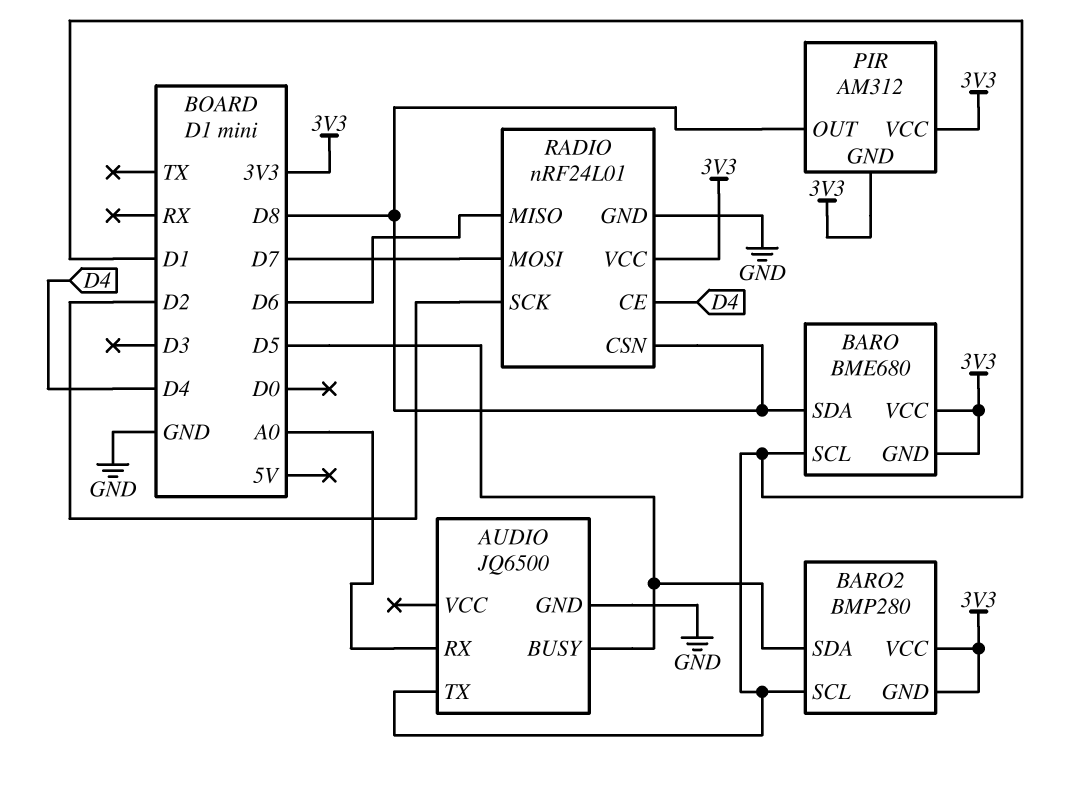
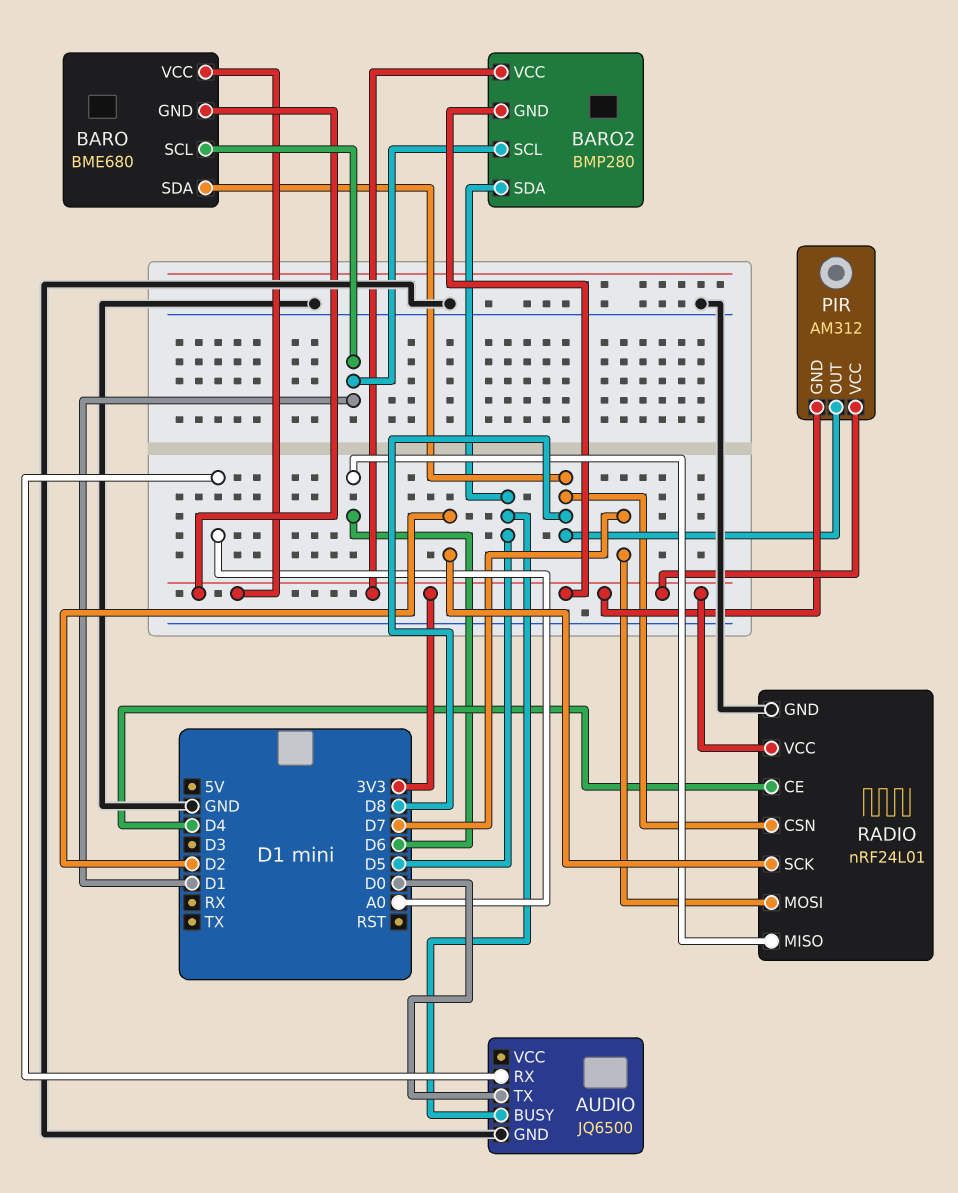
AUDIO pin TX: D1 -> D0

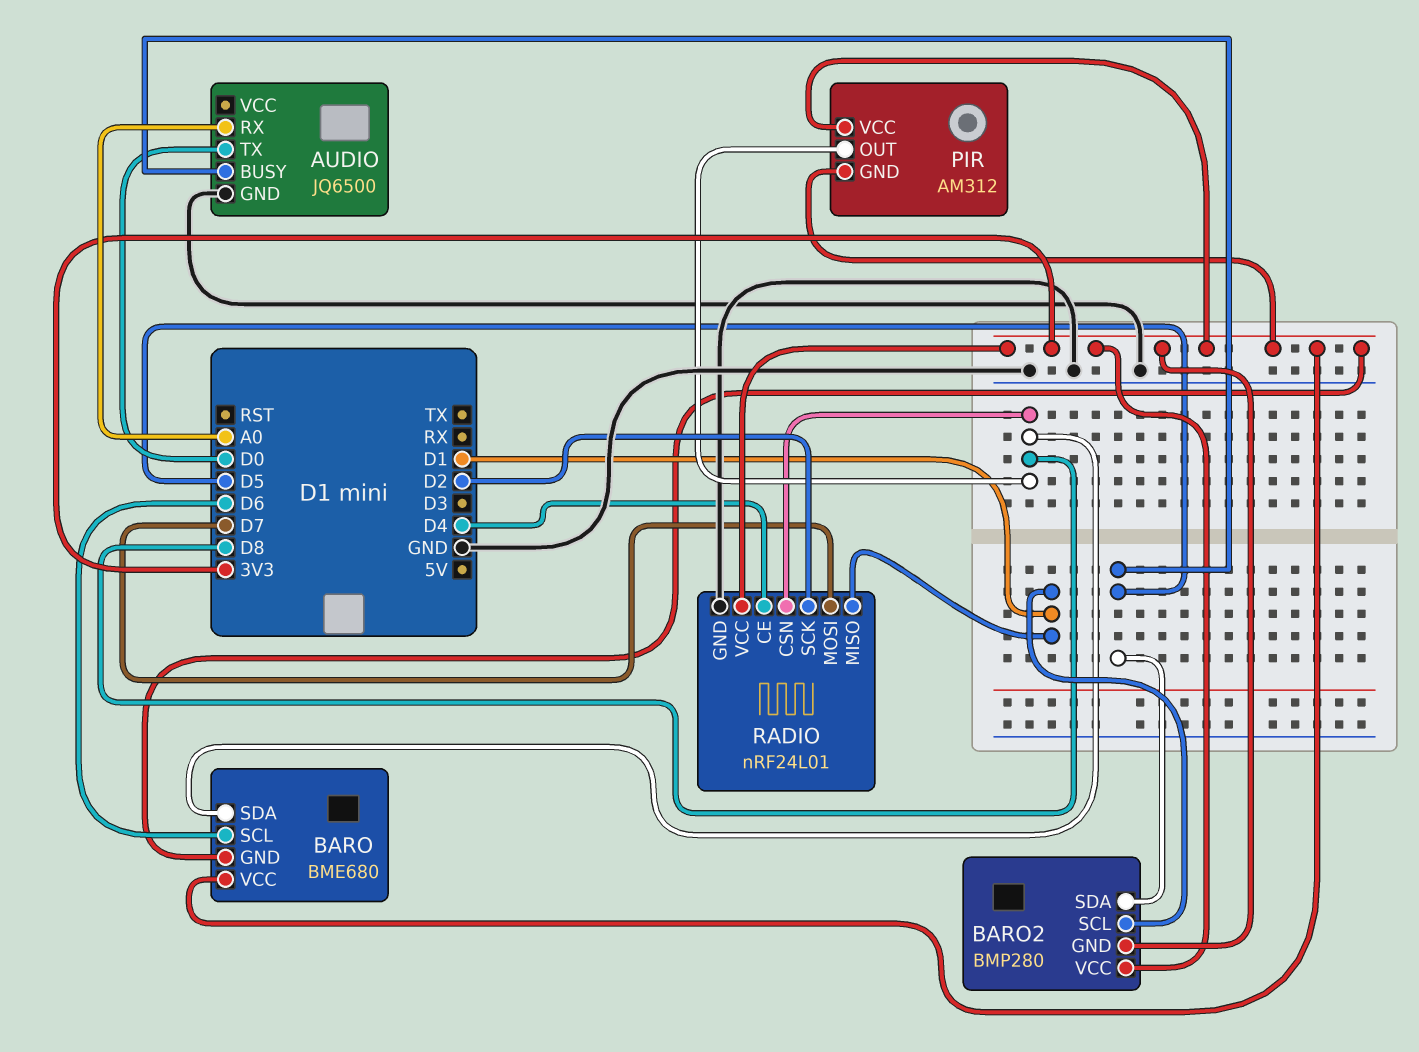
BARO pin SCL: D1 -> D6
RADIO pin MISO: D6 -> D1

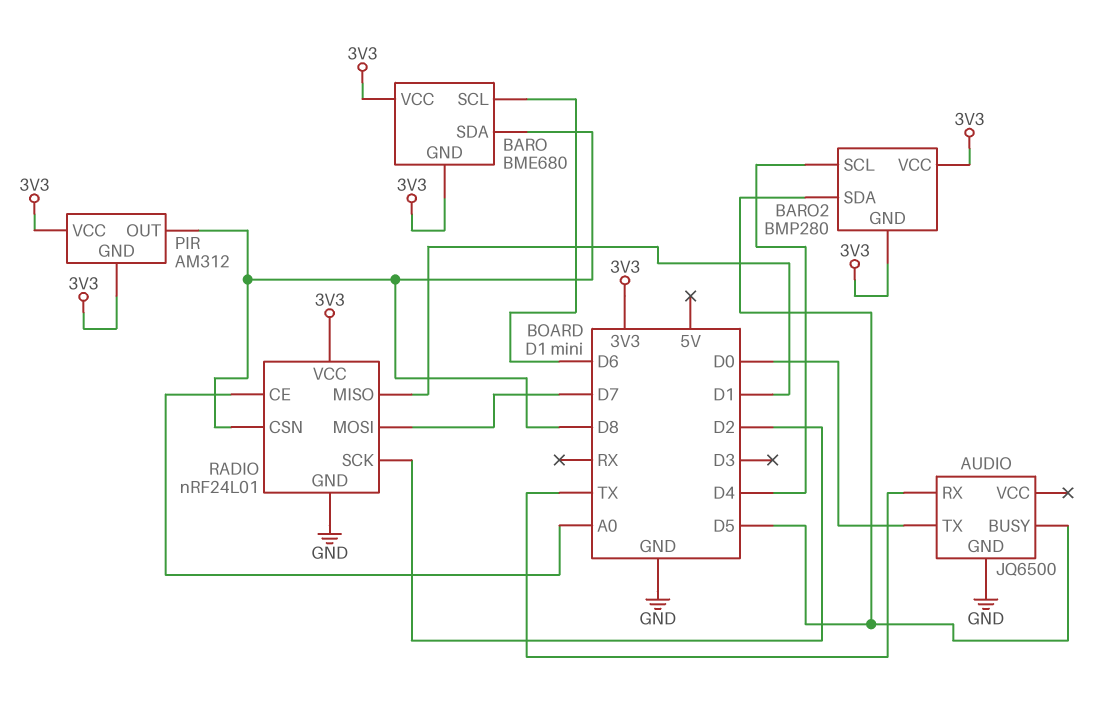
AUDIO pin RX: A0 -> TX
BARO2 pin SCL: D1 -> D4
RADIO pin CE: D4 -> A0

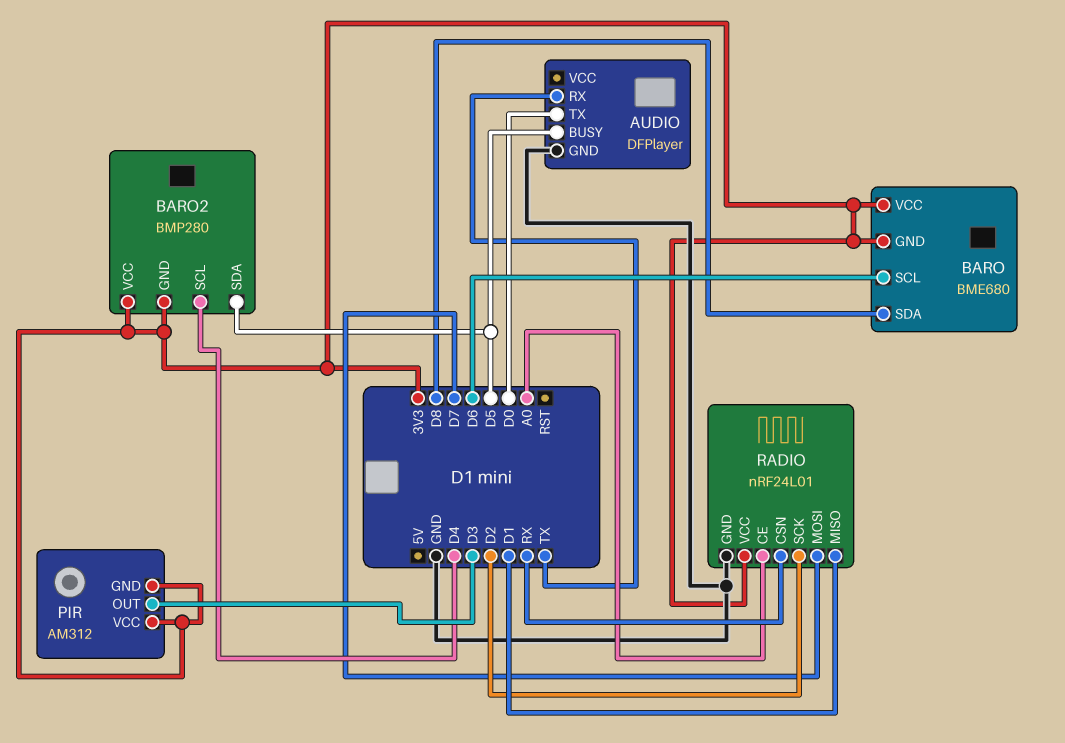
AUDIO: JQ6500 -> DFPlayer
PIR pin OUT: D8 -> D3
RADIO pin CSN: D8 -> RX

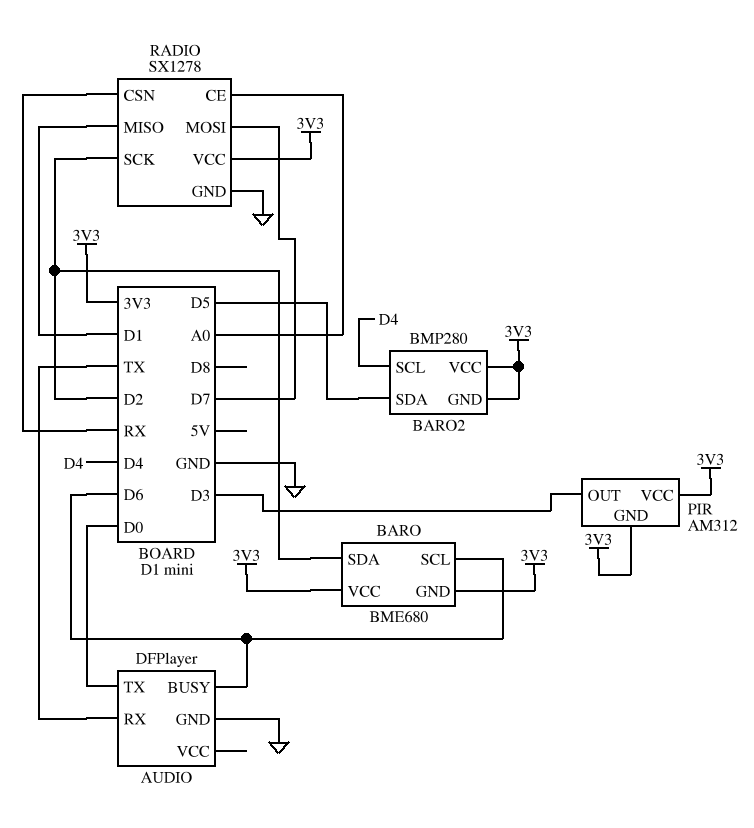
AUDIO pin BUSY: D5 -> D6
BARO pin SDA: D8 -> D2
RADIO: nRF24L01 -> SX1278

